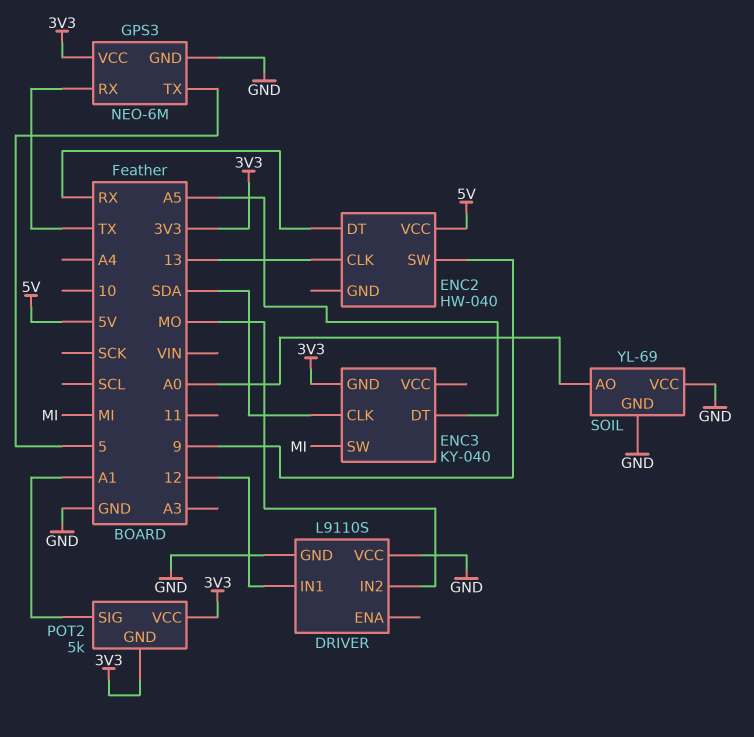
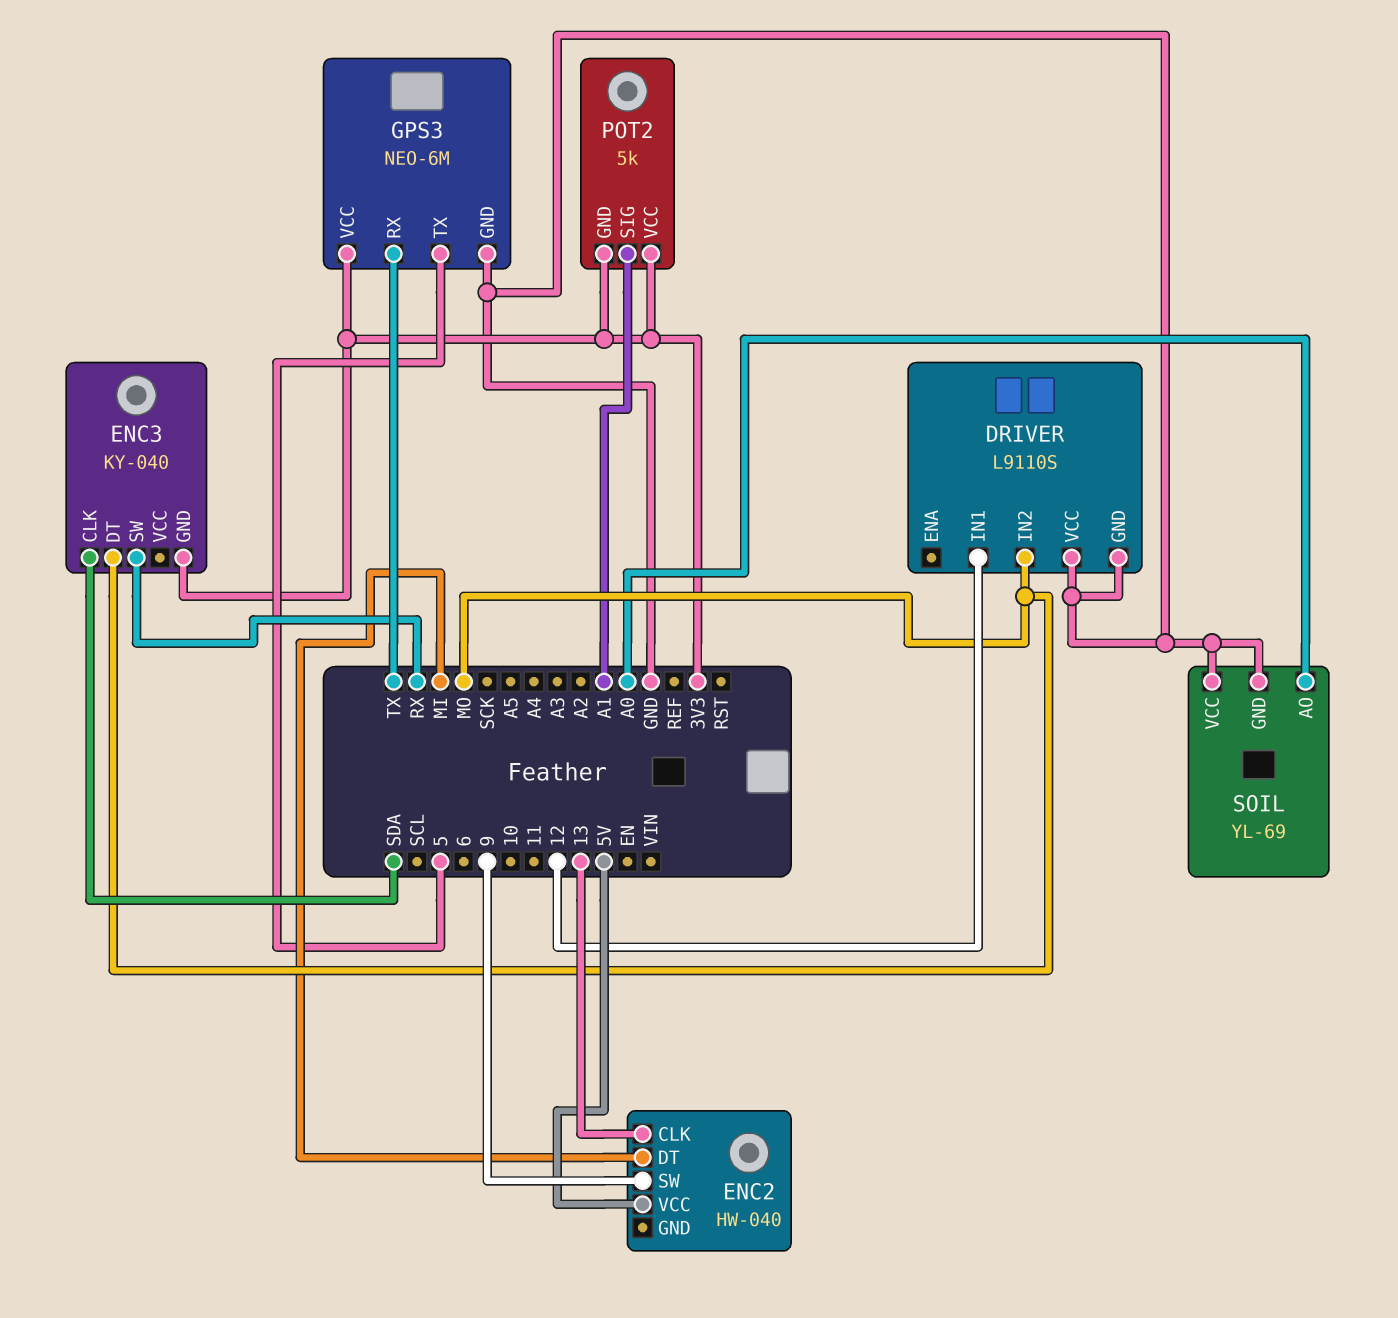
ENC2 pin DT: RX -> MI
ENC3 pin DT: A5 -> MO
ENC3 pin SW: MI -> RX

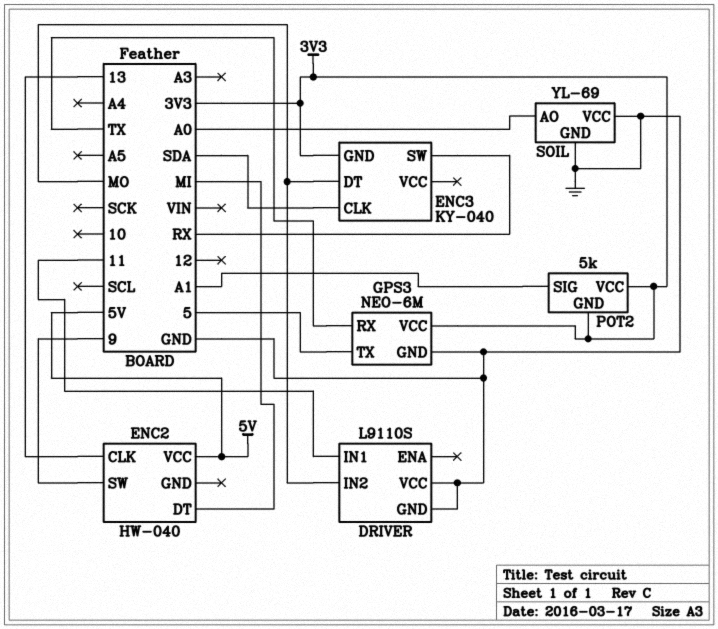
DRIVER pin IN1: 12 -> 11

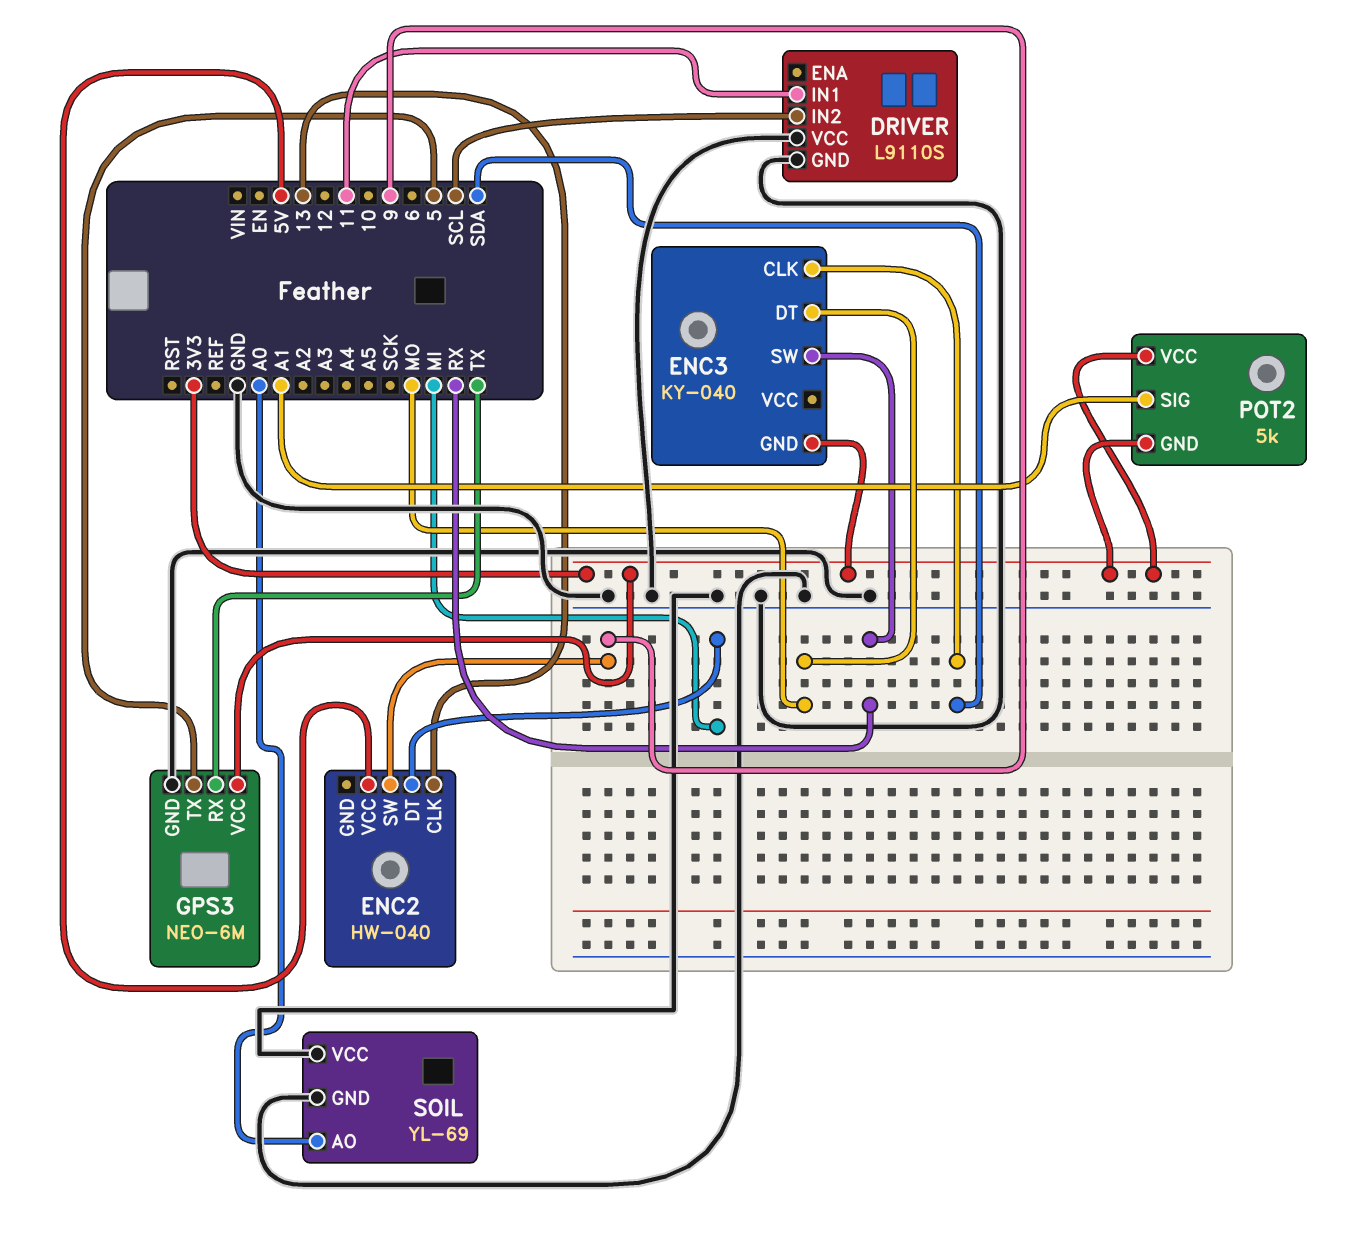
DRIVER pin IN2: MO -> SCL

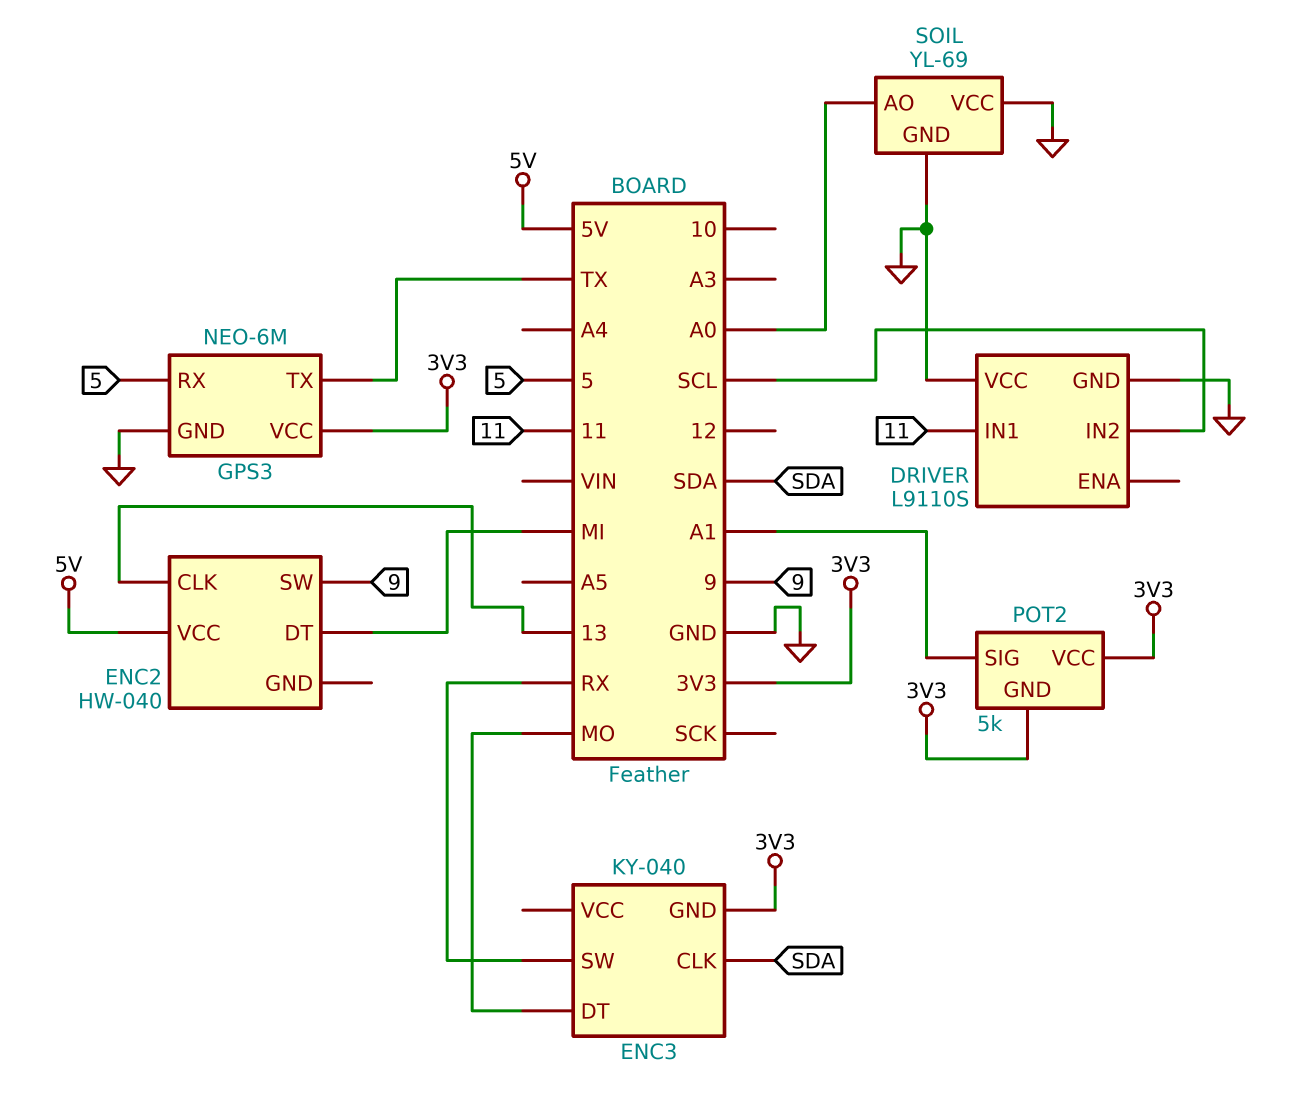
GPS3 pin RX: TX -> 5
GPS3 pin TX: 5 -> TX

